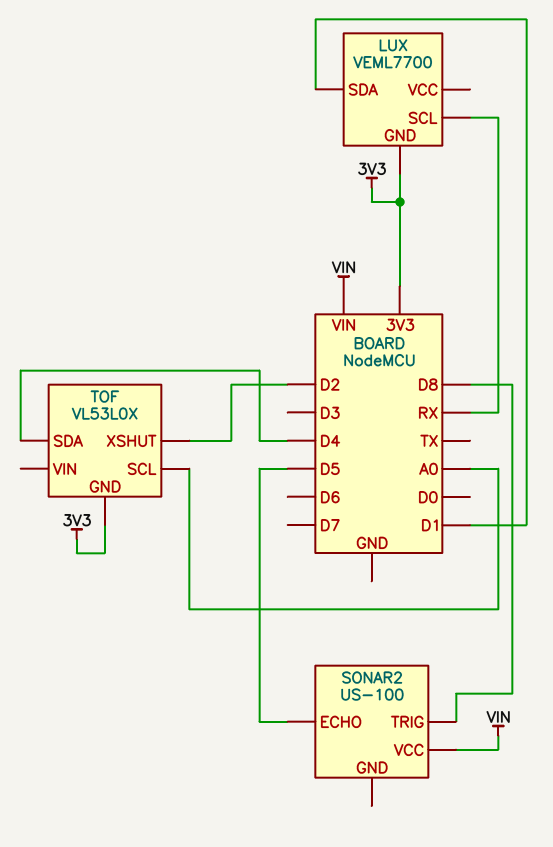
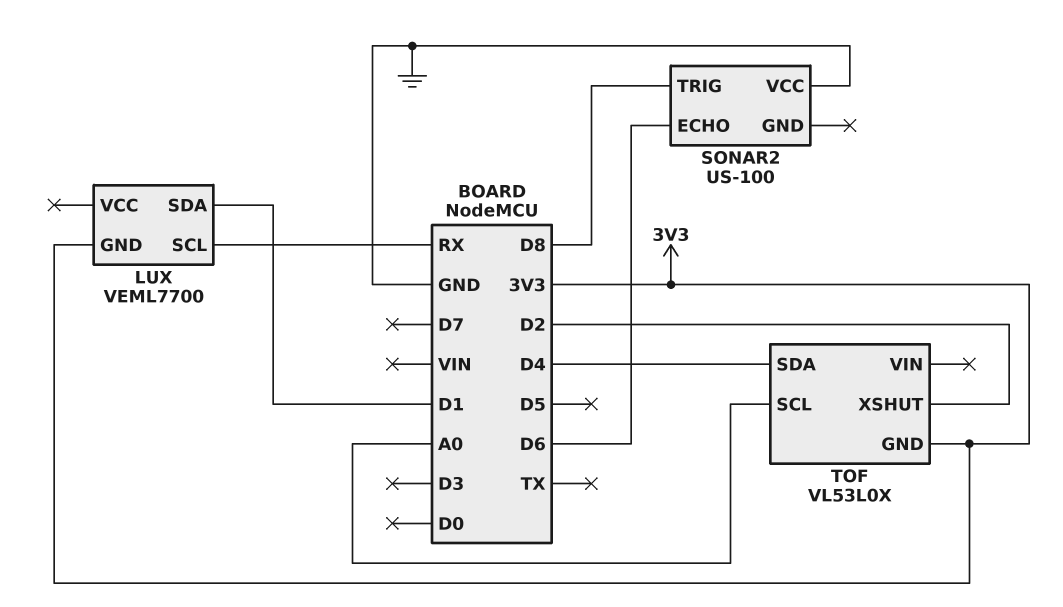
SONAR2 pin ECHO: D5 -> D6
SONAR2 pin VCC: VIN -> GND

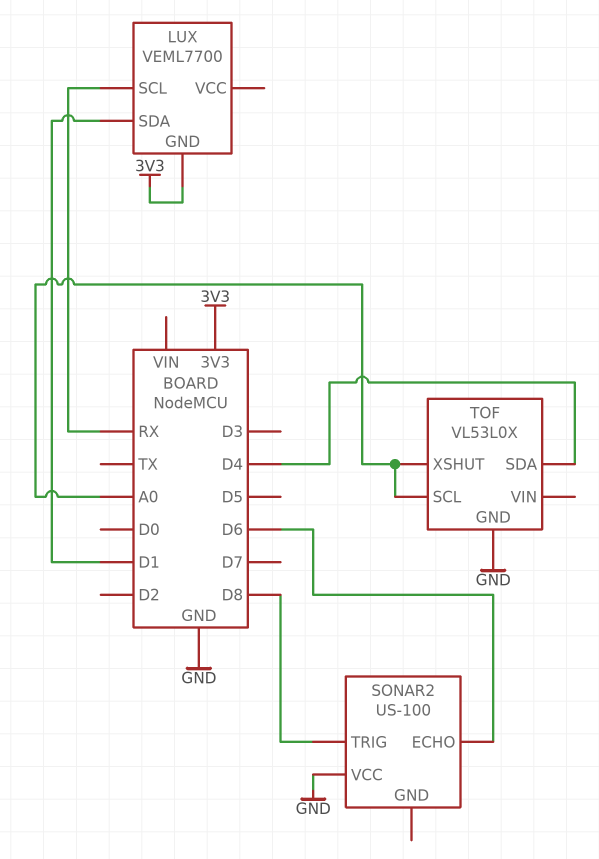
TOF pin GND: 3V3 -> GND
TOF pin XSHUT: D2 -> A0

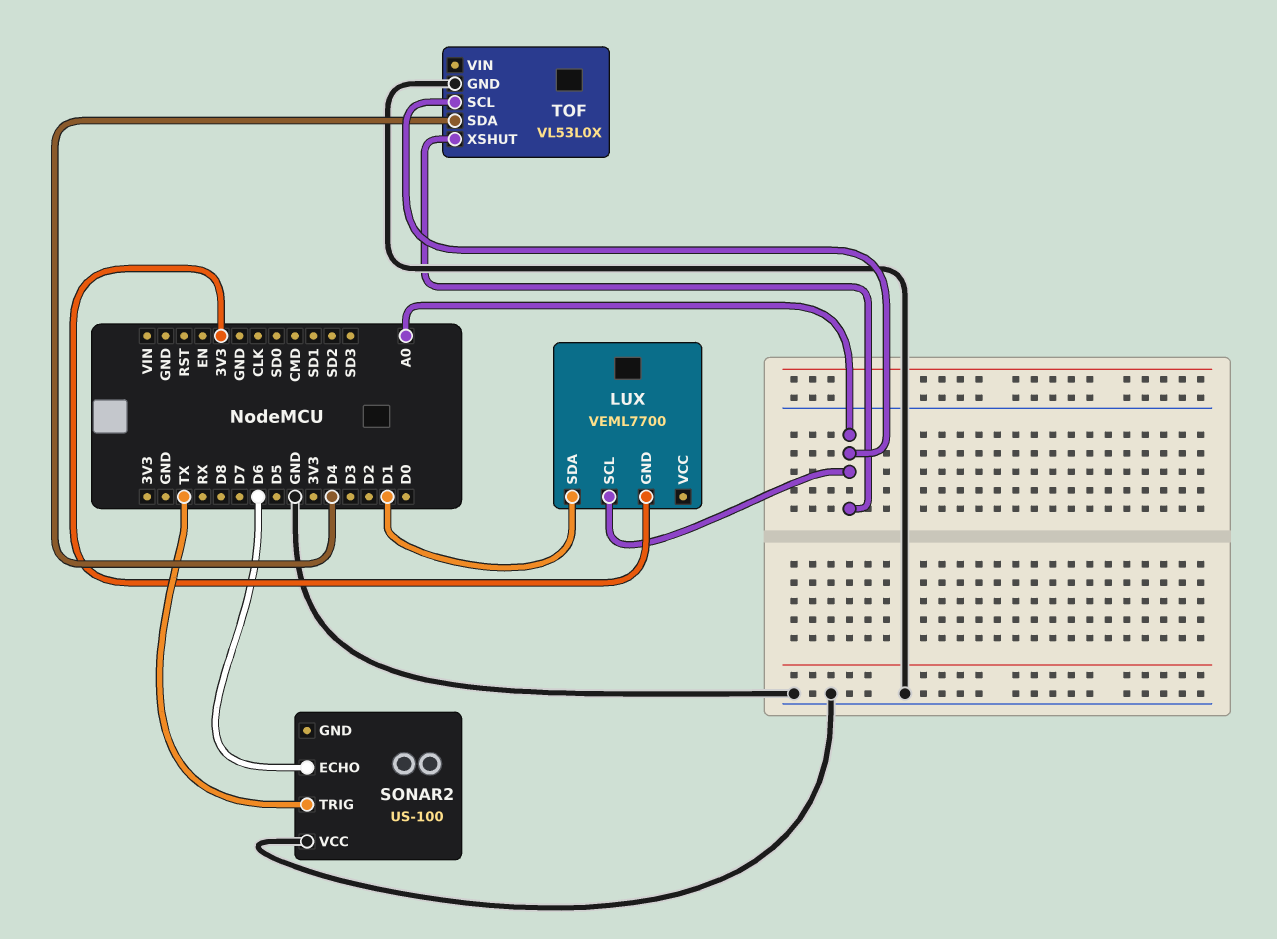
LUX pin SCL: RX -> A0
SONAR2 pin TRIG: D8 -> TX

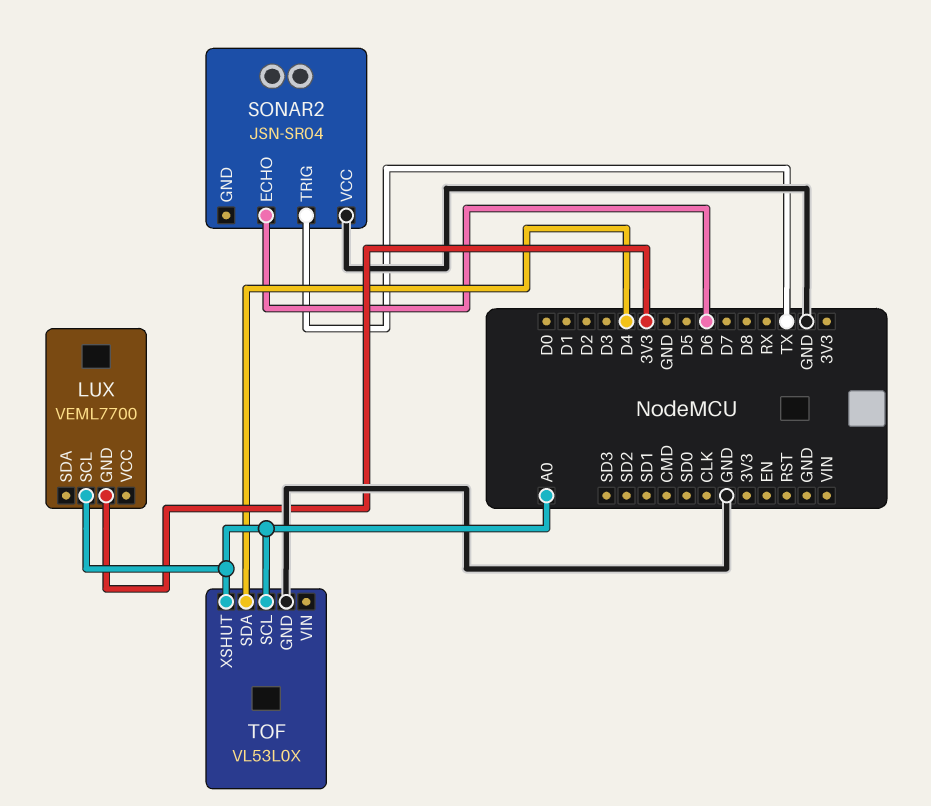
LUX pin SDA: D1 -> none
SONAR2: US-100 -> JSN-SR04

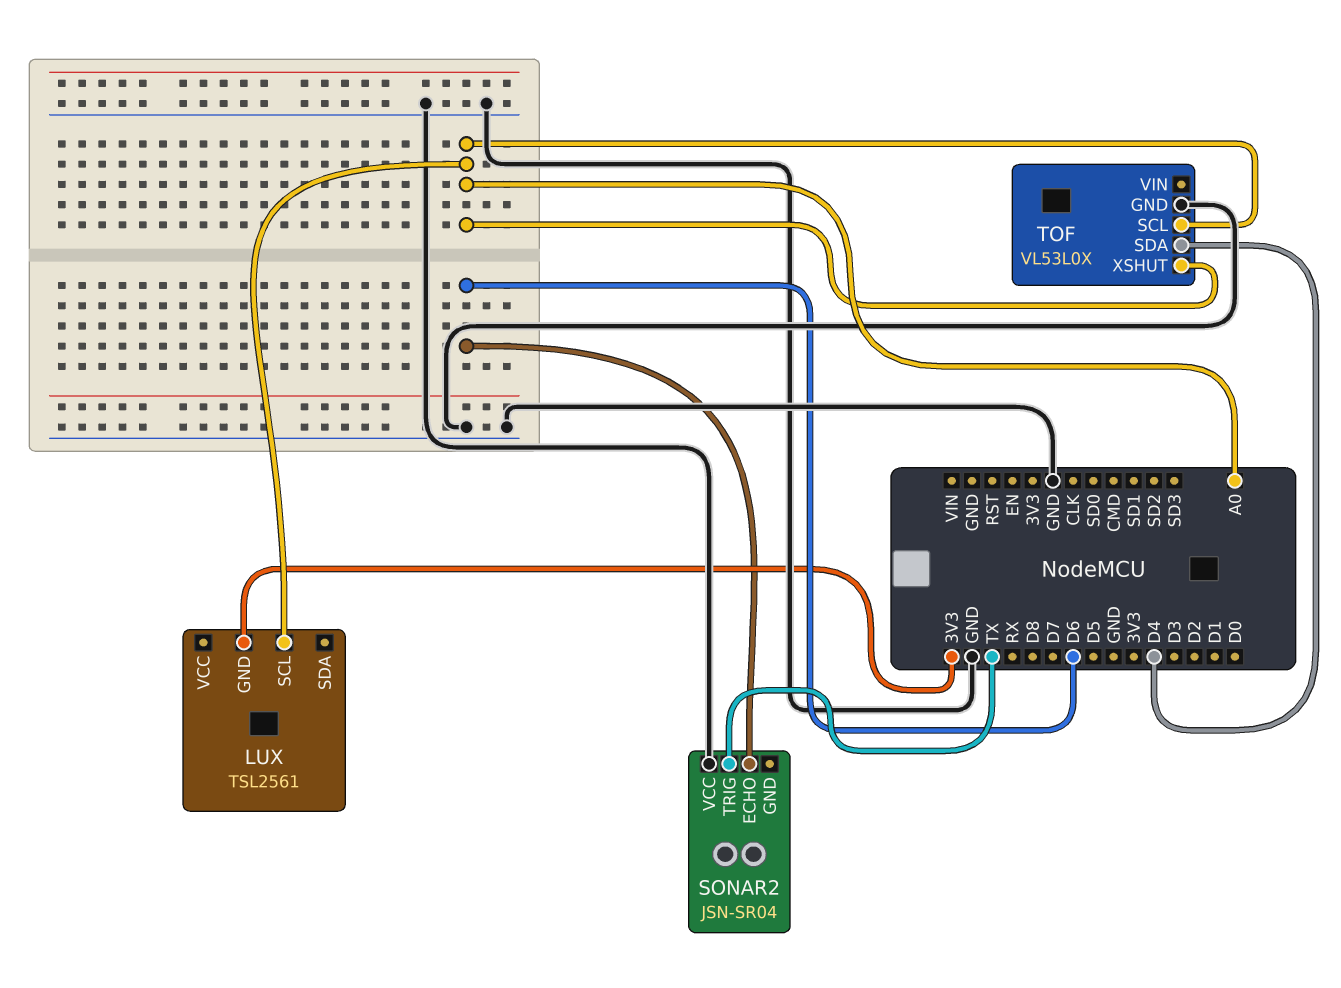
LUX: VEML7700 -> TSL2561

